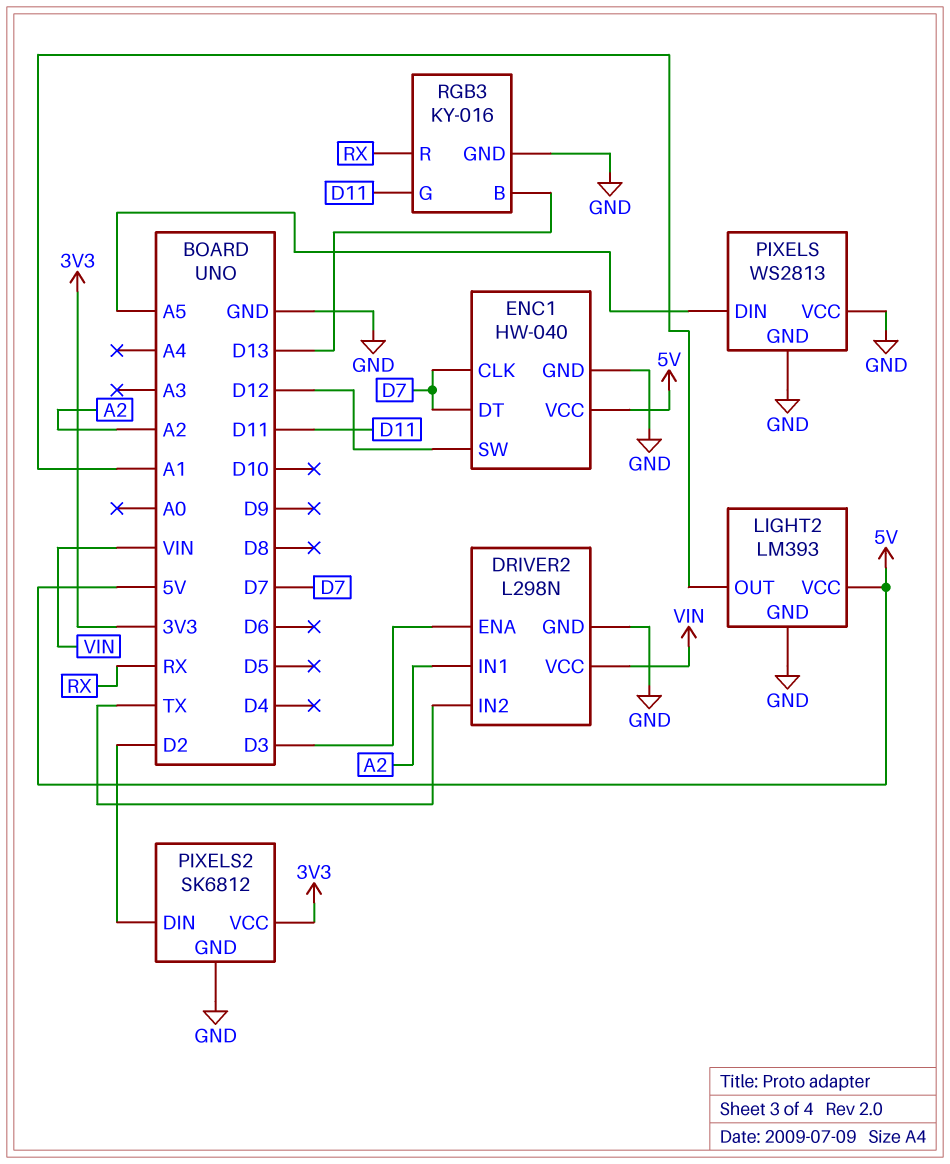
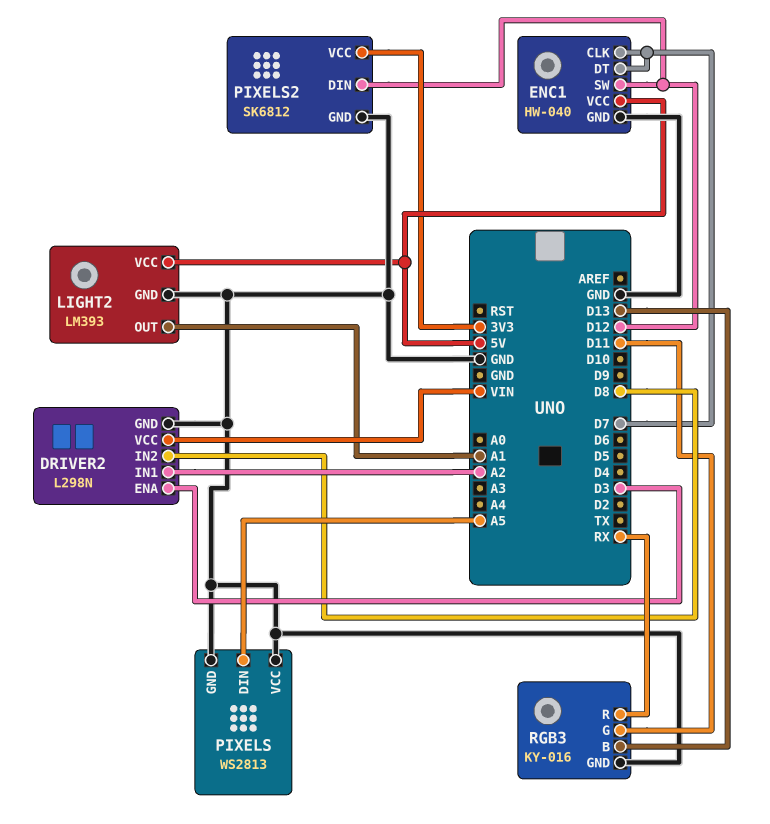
DRIVER2 pin IN2: TX -> D8
PIXELS2 pin DIN: D2 -> D12

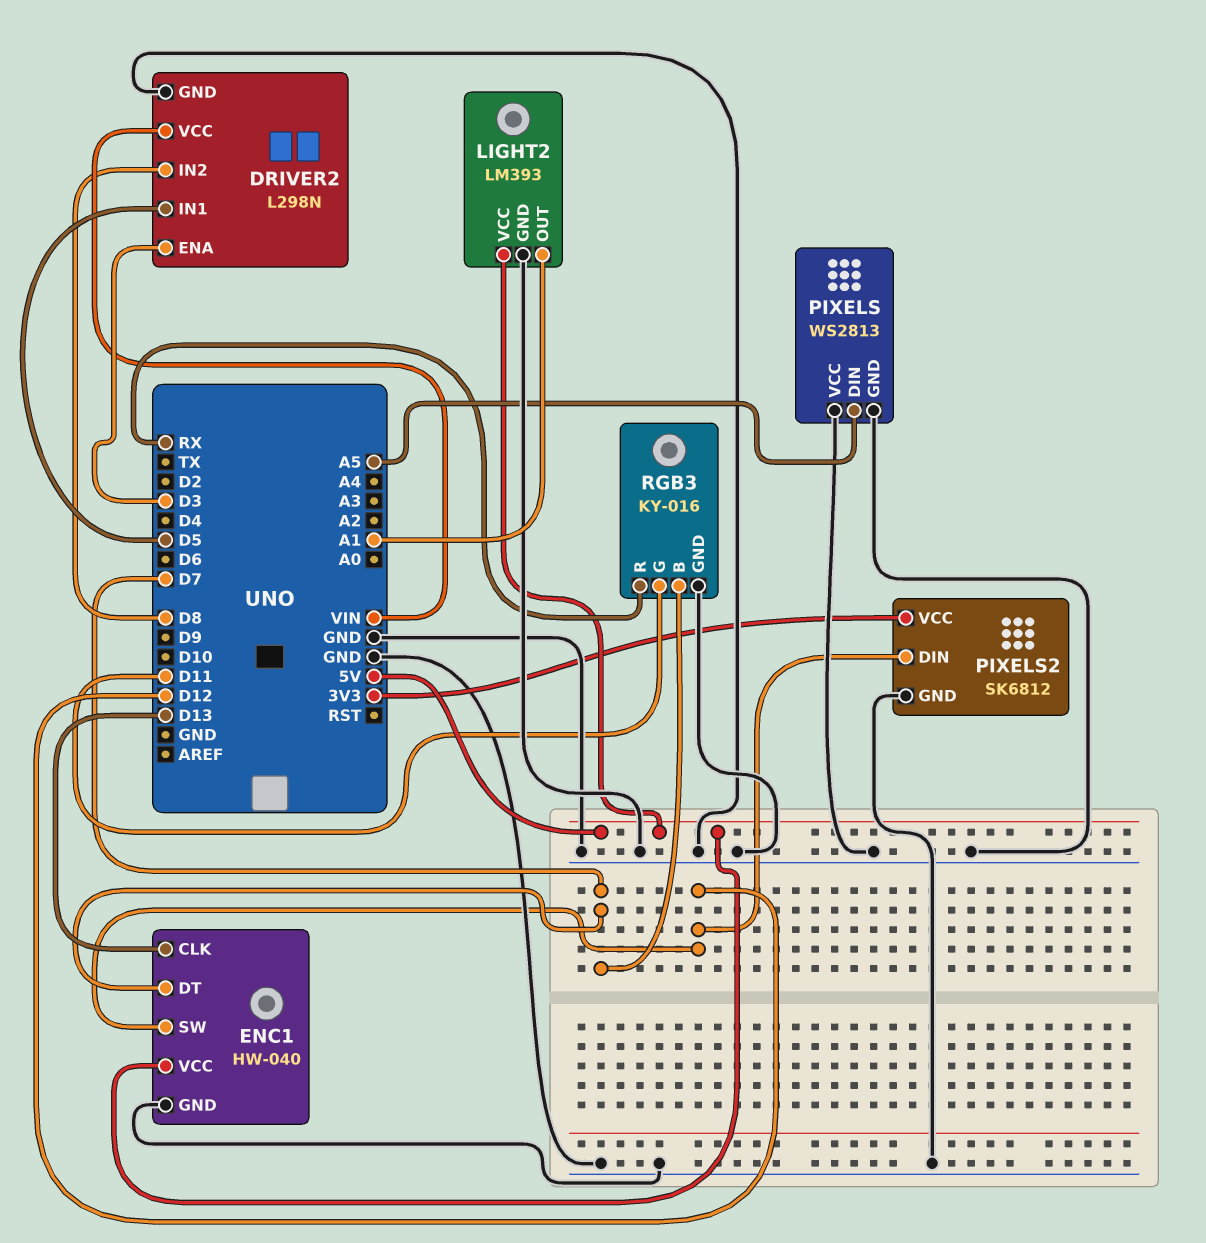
DRIVER2 pin IN1: A2 -> D5
ENC1 pin CLK: D7 -> D13
RGB3 pin B: D13 -> D7

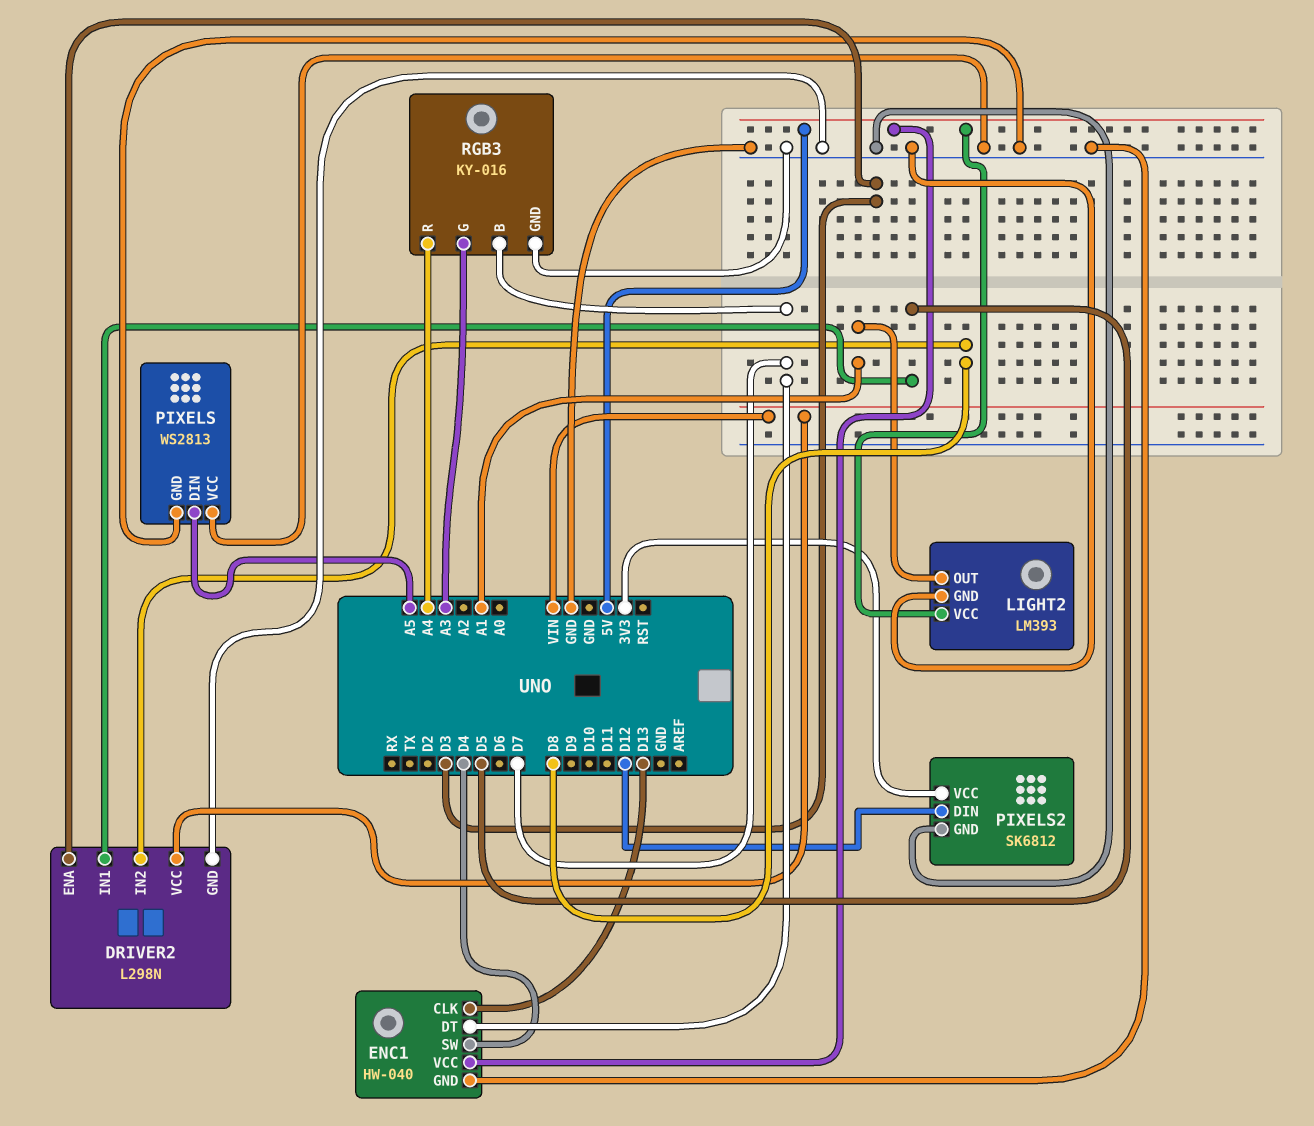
ENC1 pin SW: D12 -> D4
RGB3 pin G: D11 -> A3
RGB3 pin R: RX -> A4

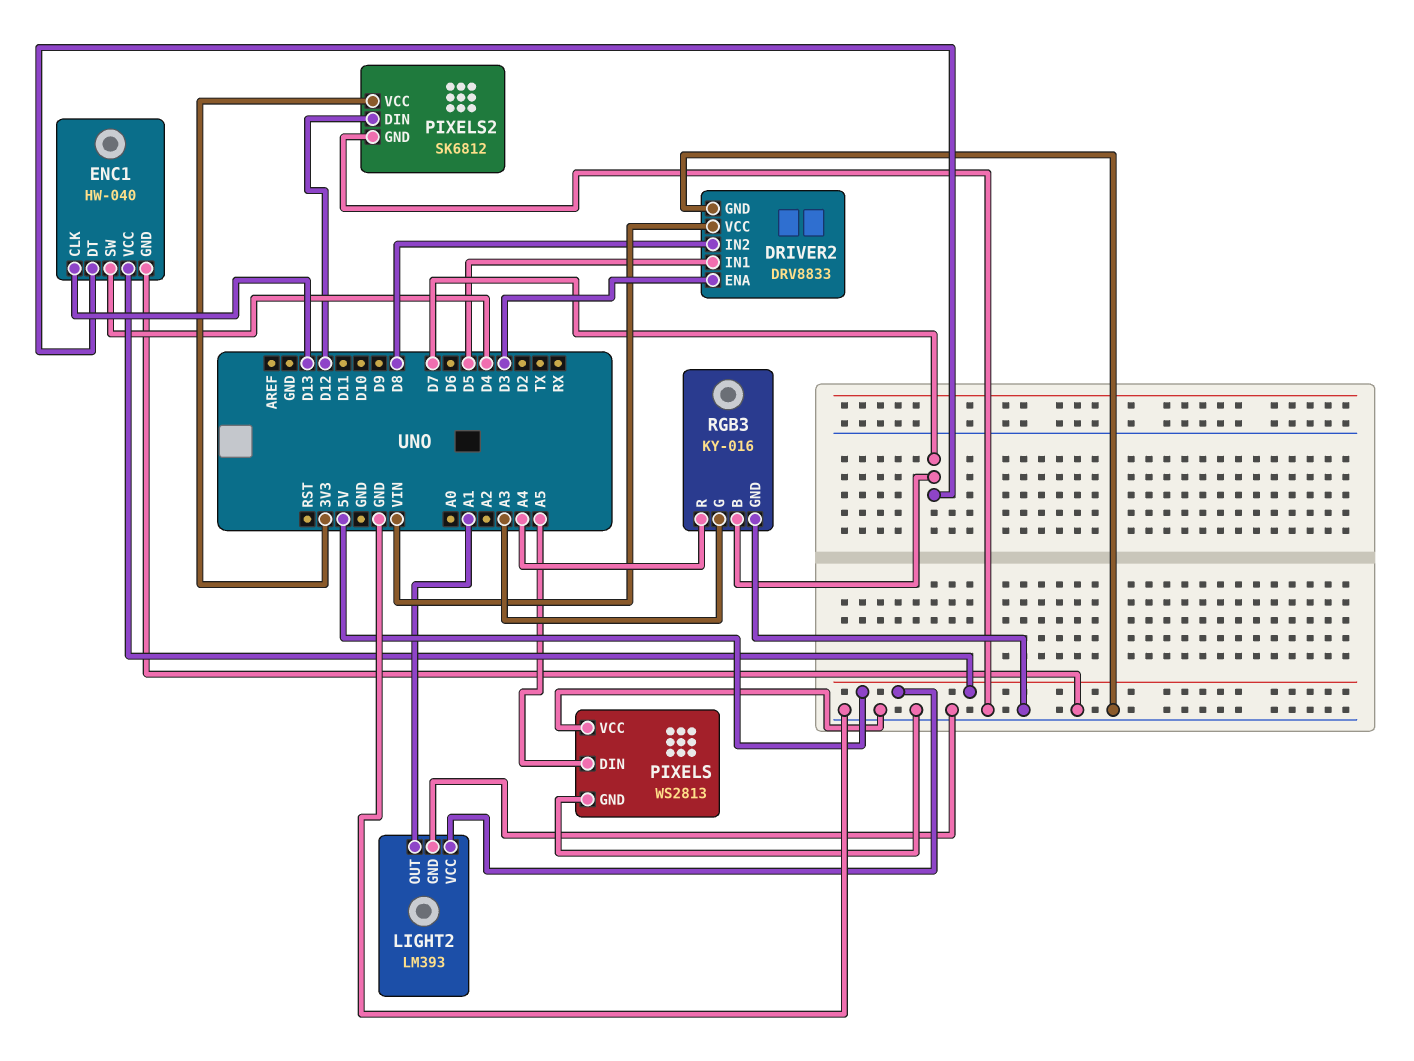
DRIVER2: L298N -> DRV8833

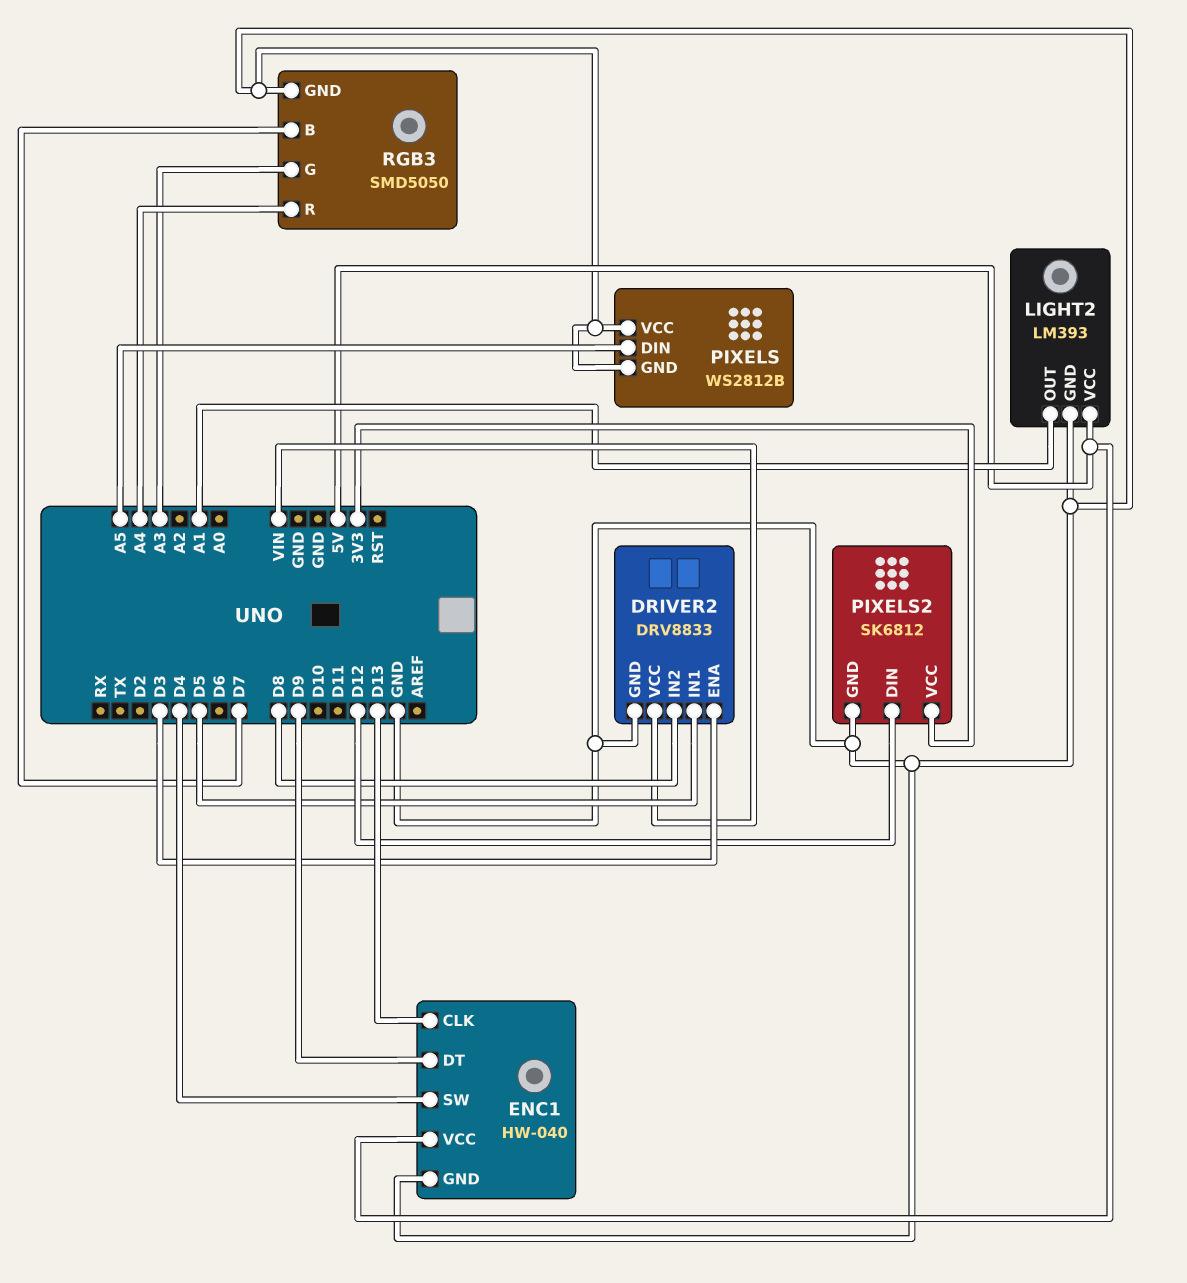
ENC1 pin DT: D7 -> D9
PIXELS: WS2813 -> WS2812B
RGB3: KY-016 -> SMD5050

